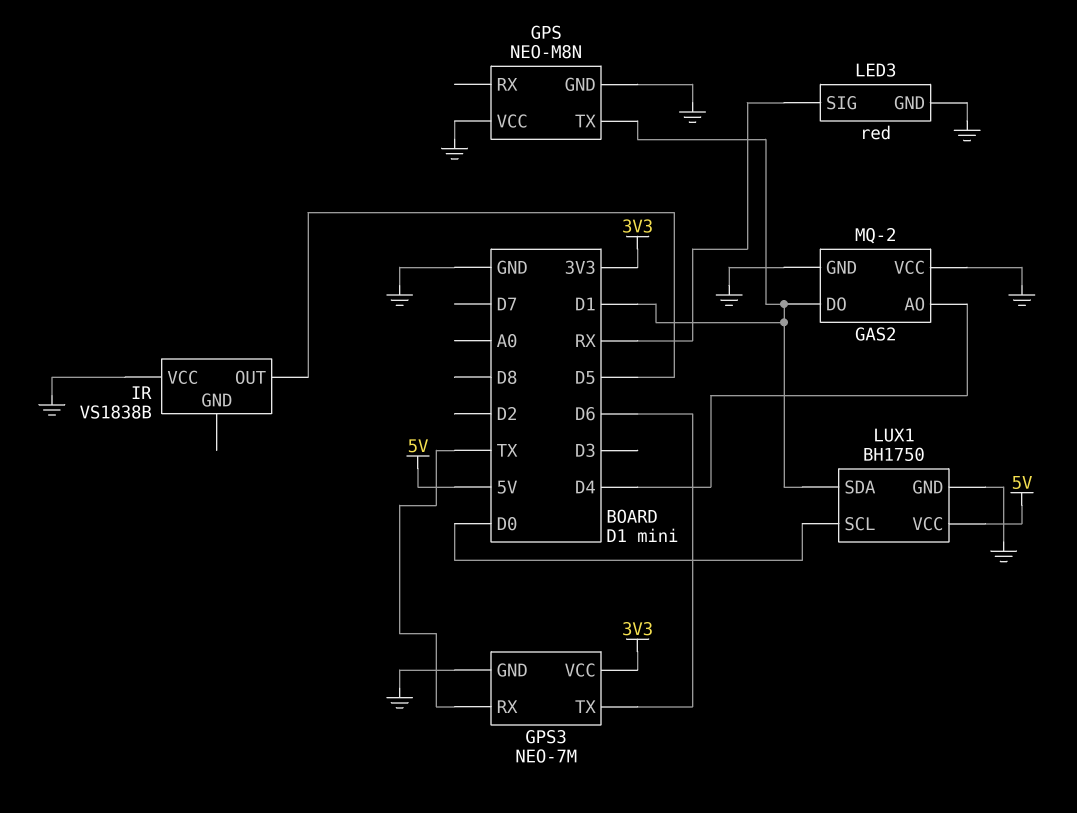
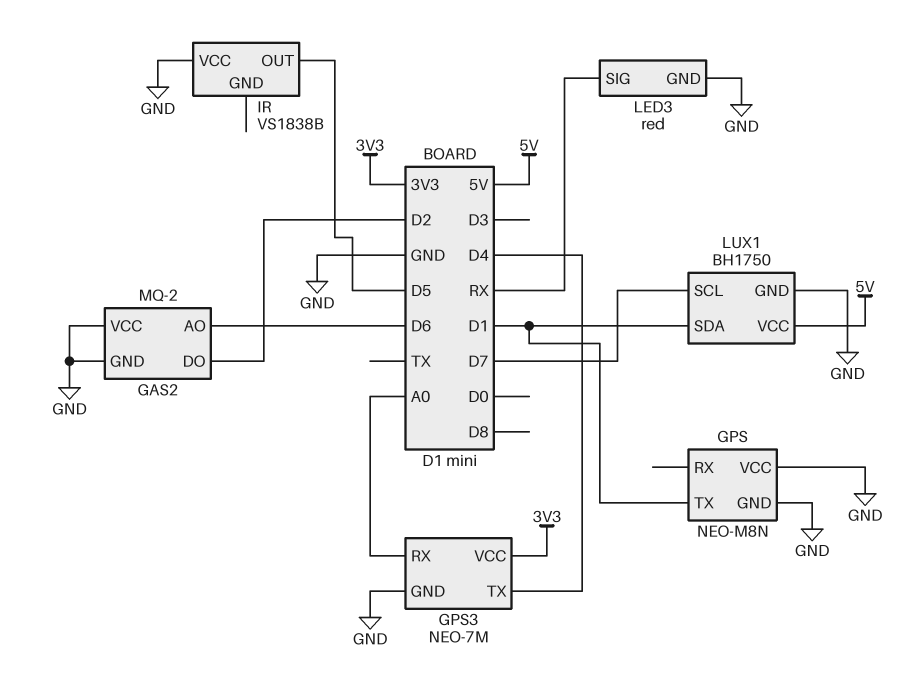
GAS2 pin AO: D4 -> D6
GAS2 pin DO: D1 -> D2
GPS3 pin RX: TX -> A0
GPS3 pin TX: D6 -> D4
LUX1 pin SCL: D0 -> D7

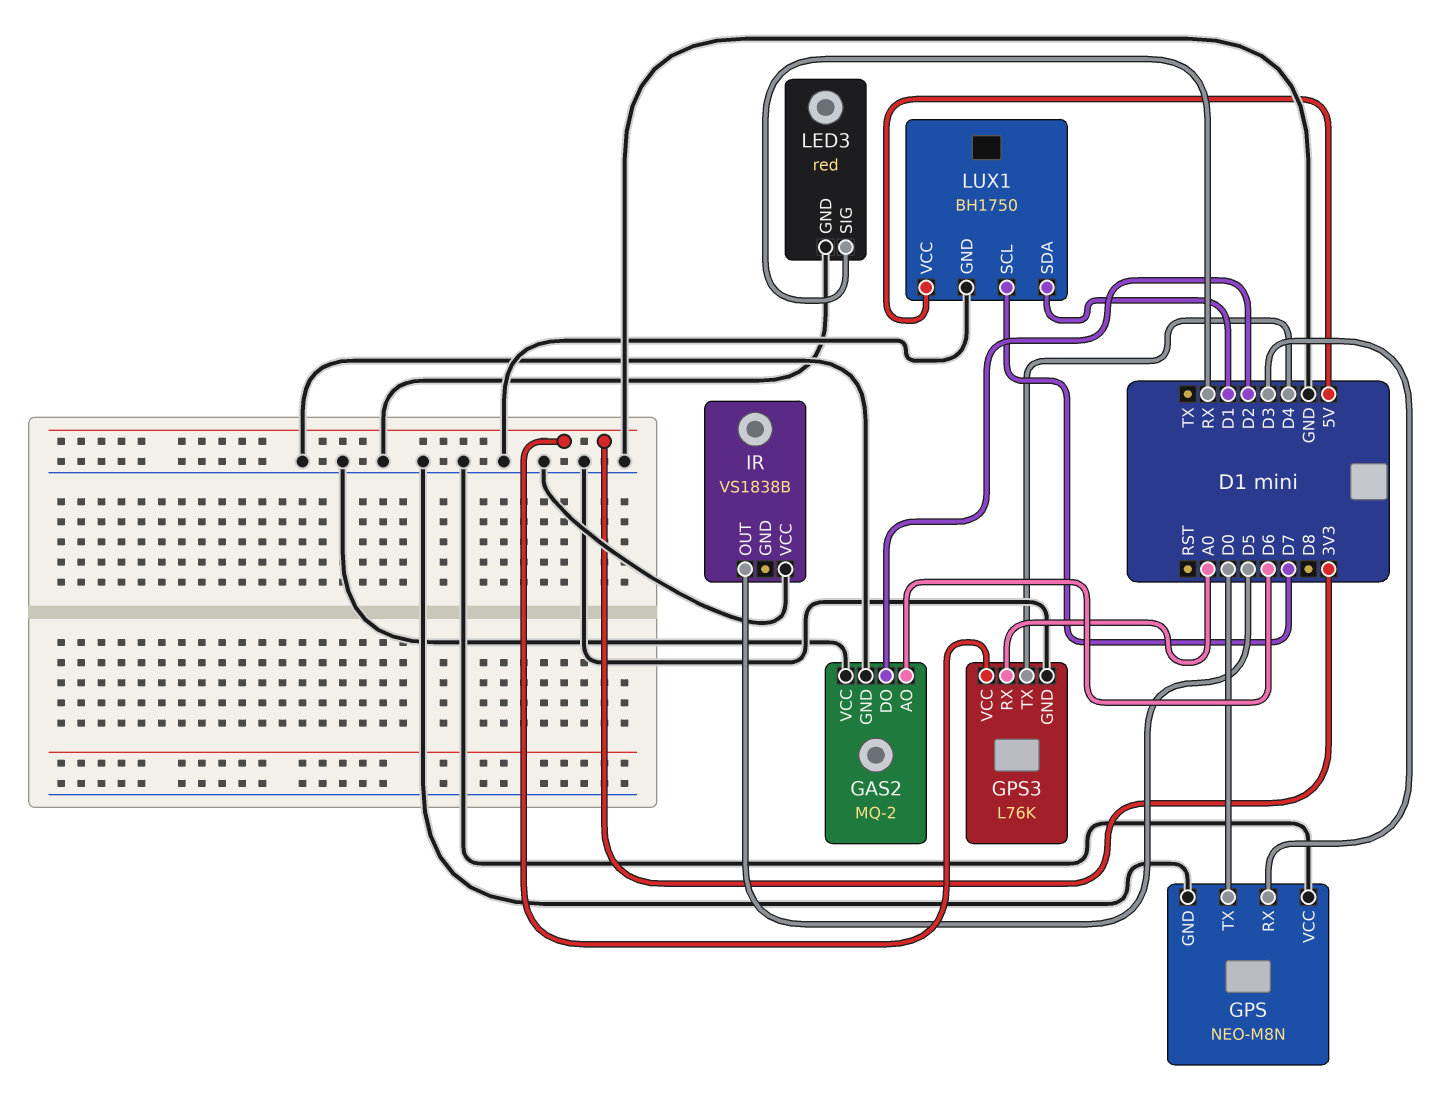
GPS pin RX: none -> D3
GPS pin TX: D1 -> D0
GPS3: NEO-7M -> L76K

